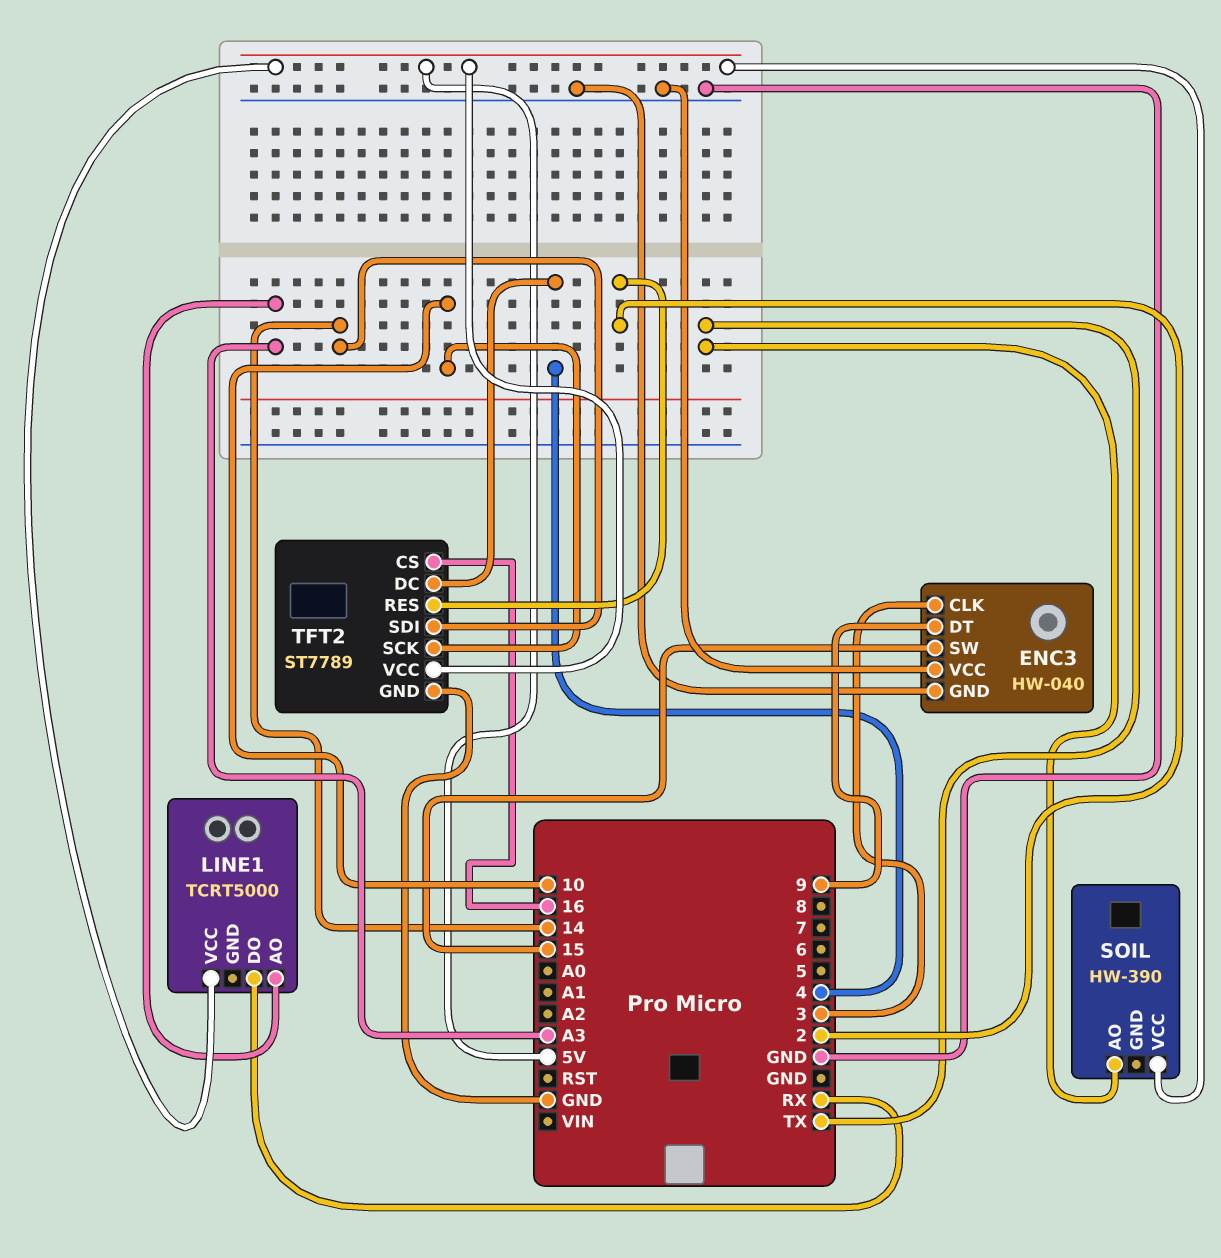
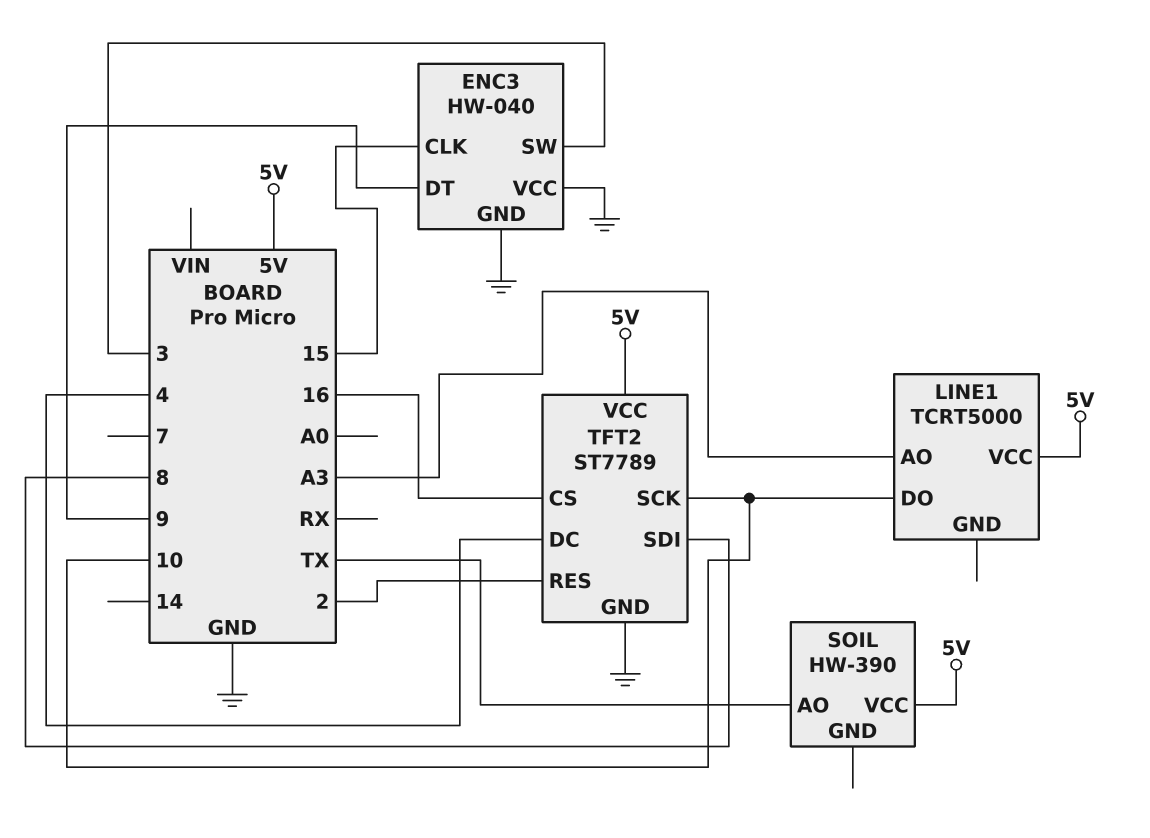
ENC3 pin CLK: 3 -> 15
ENC3 pin SW: 15 -> 3
LINE1 pin DO: RX -> 10
TFT2 pin SDI: 14 -> 8

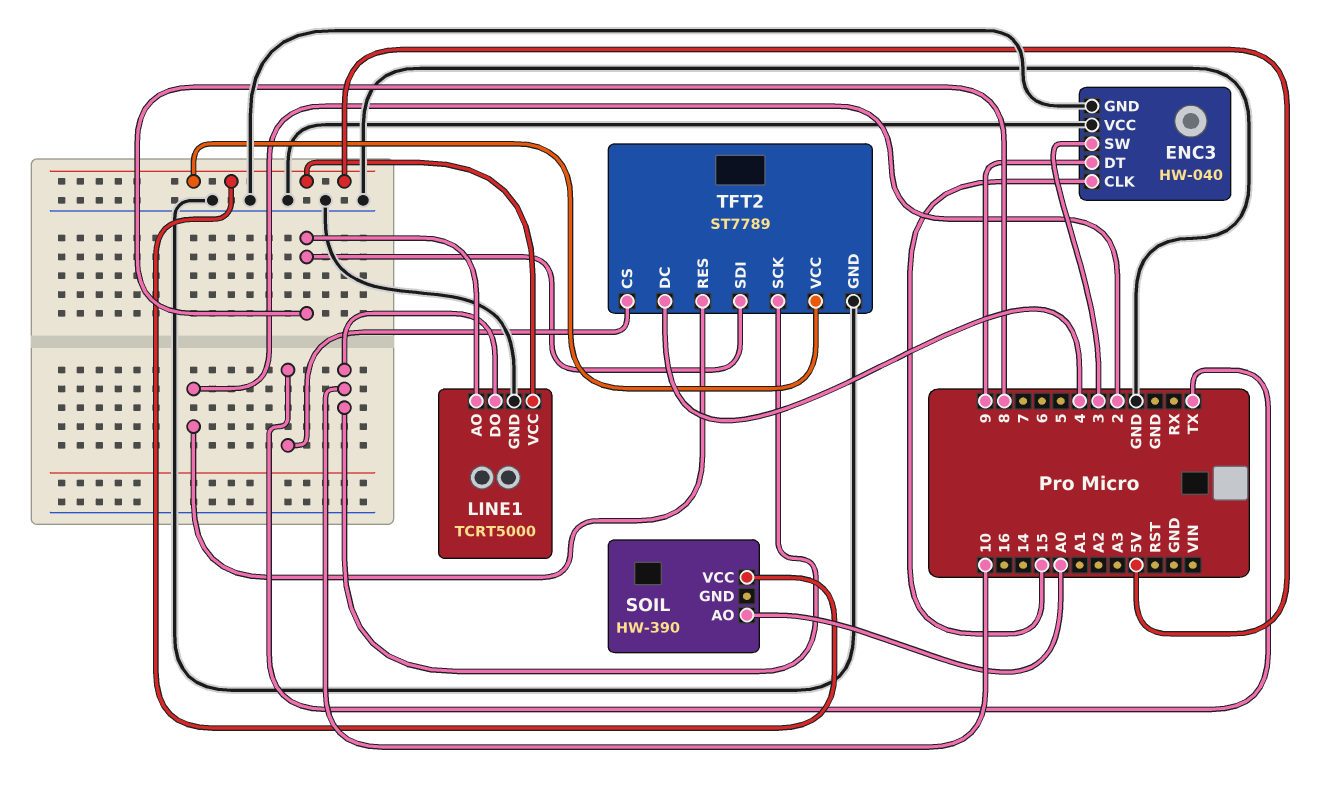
LINE1 pin AO: A3 -> 8
LINE1 pin GND: none -> GND
SOIL pin AO: TX -> A0
TFT2 pin CS: 16 -> TX

